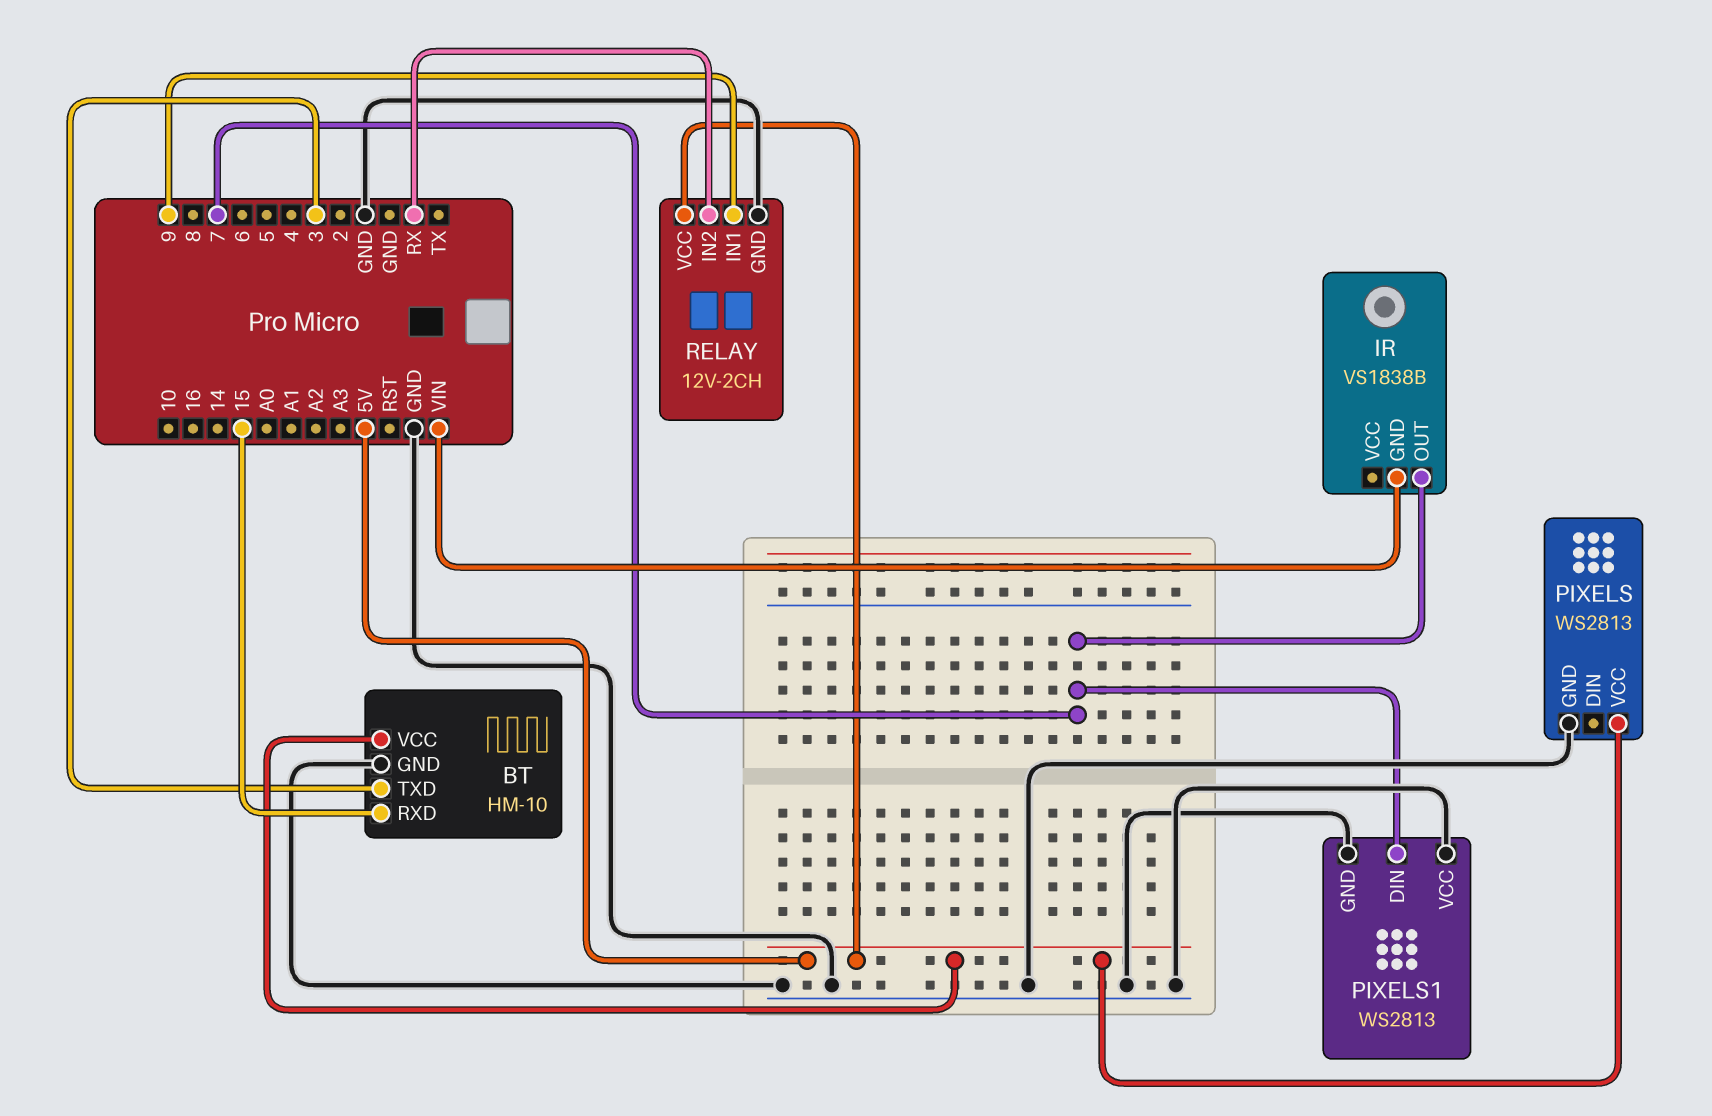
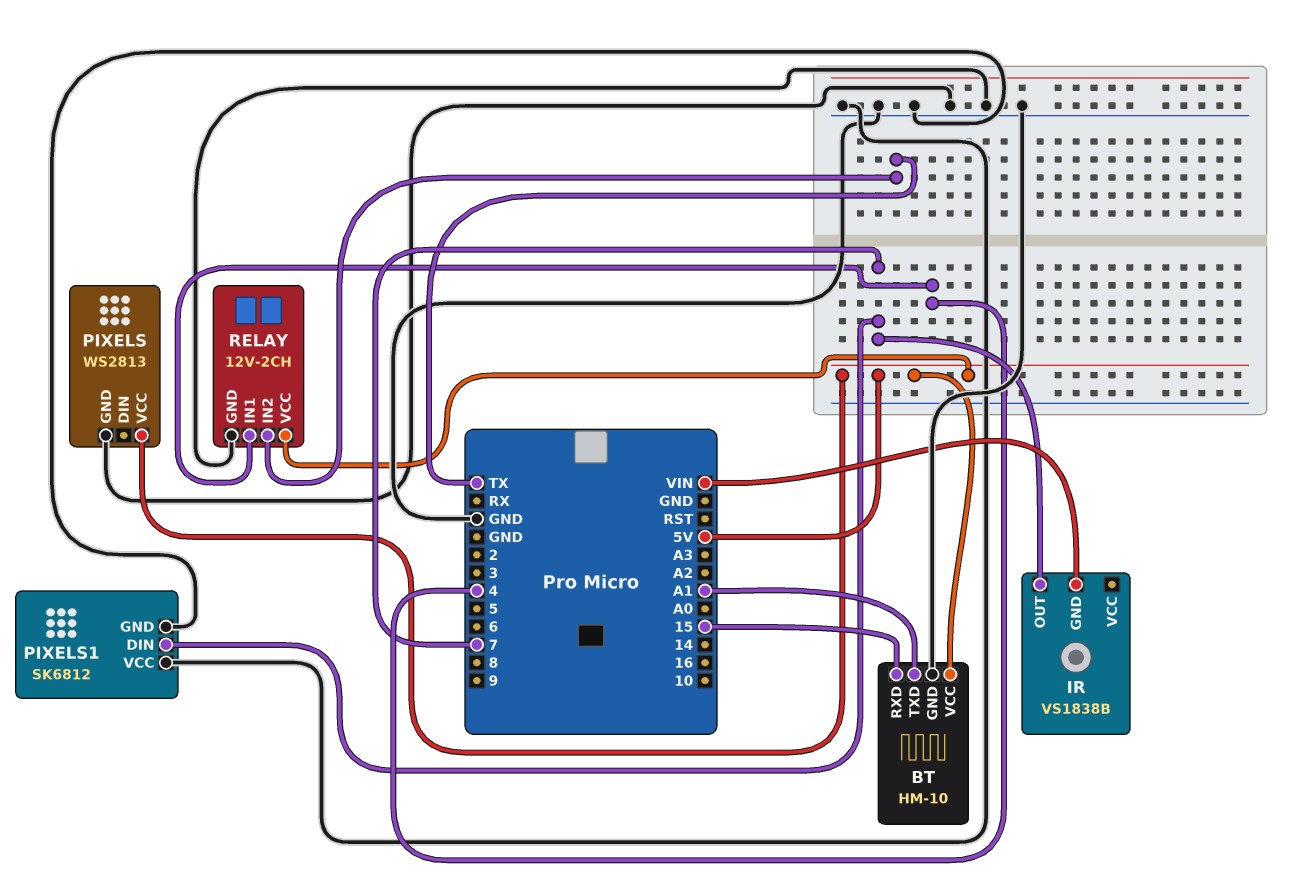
BT pin TXD: 3 -> A1
PIXELS1: WS2813 -> SK6812
RELAY pin IN1: 9 -> 4
RELAY pin IN2: RX -> TX

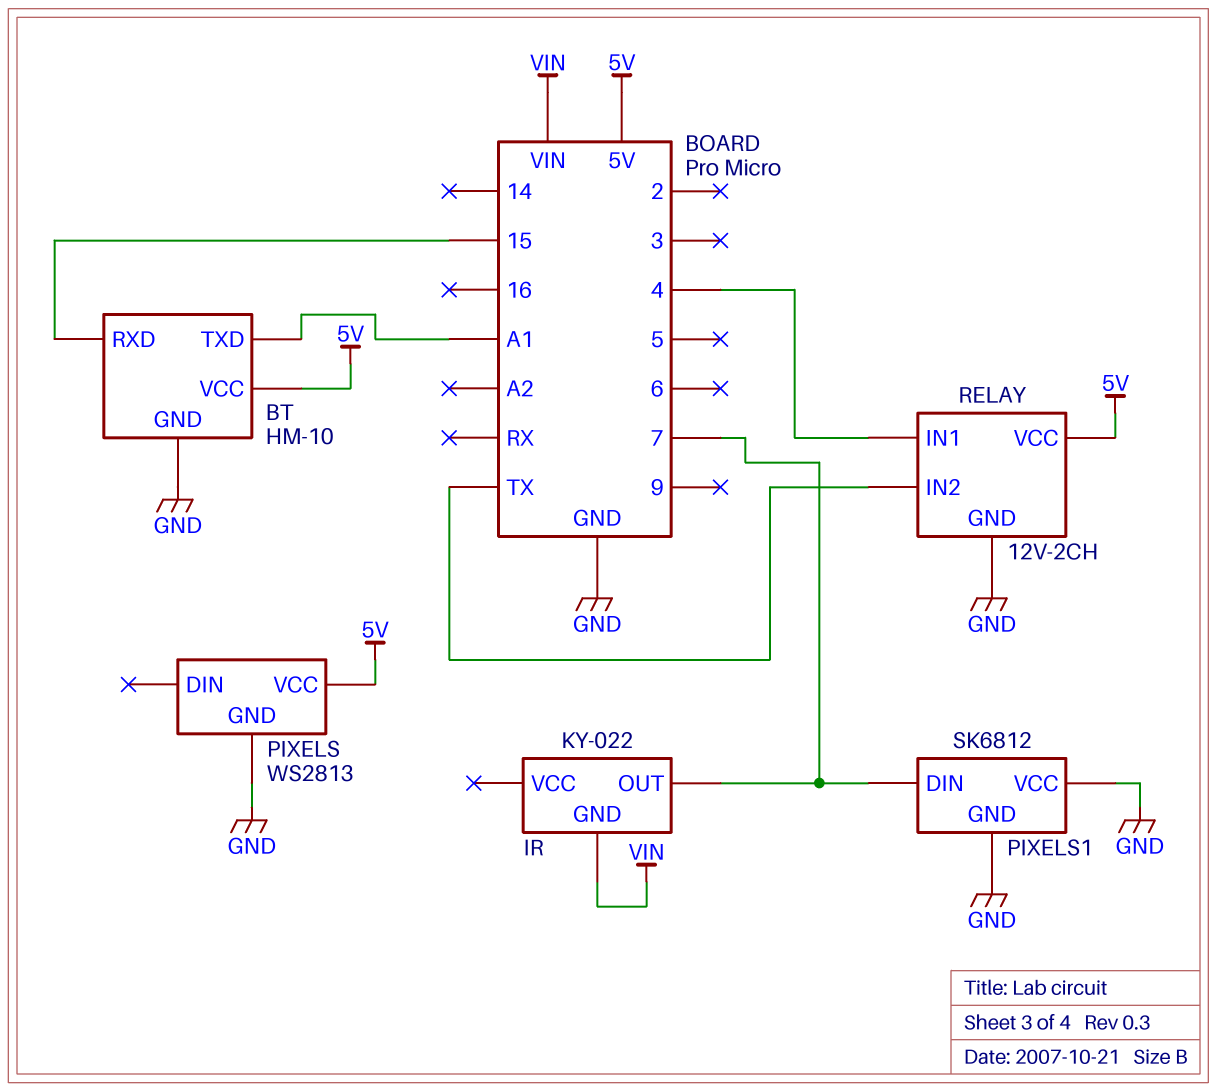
IR: VS1838B -> KY-022

